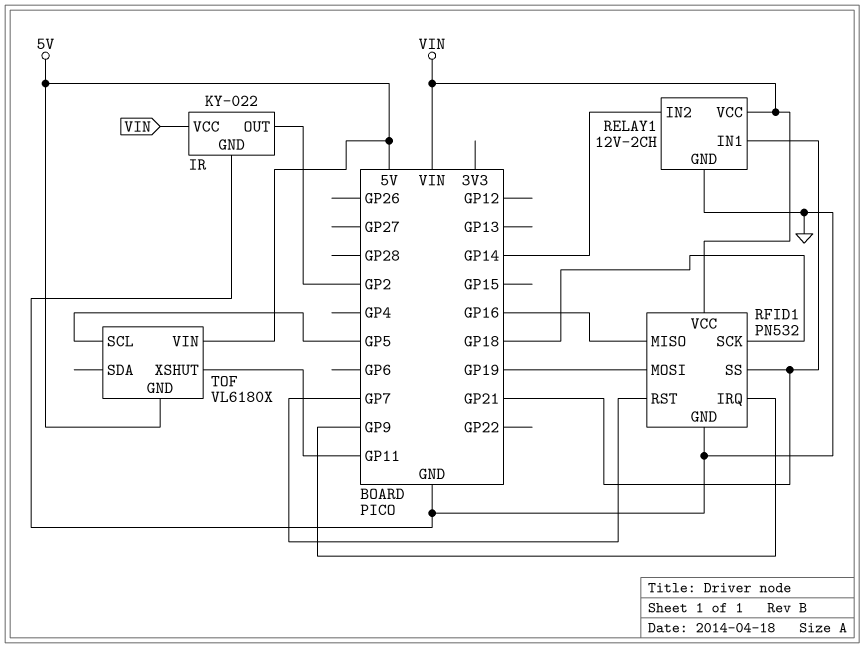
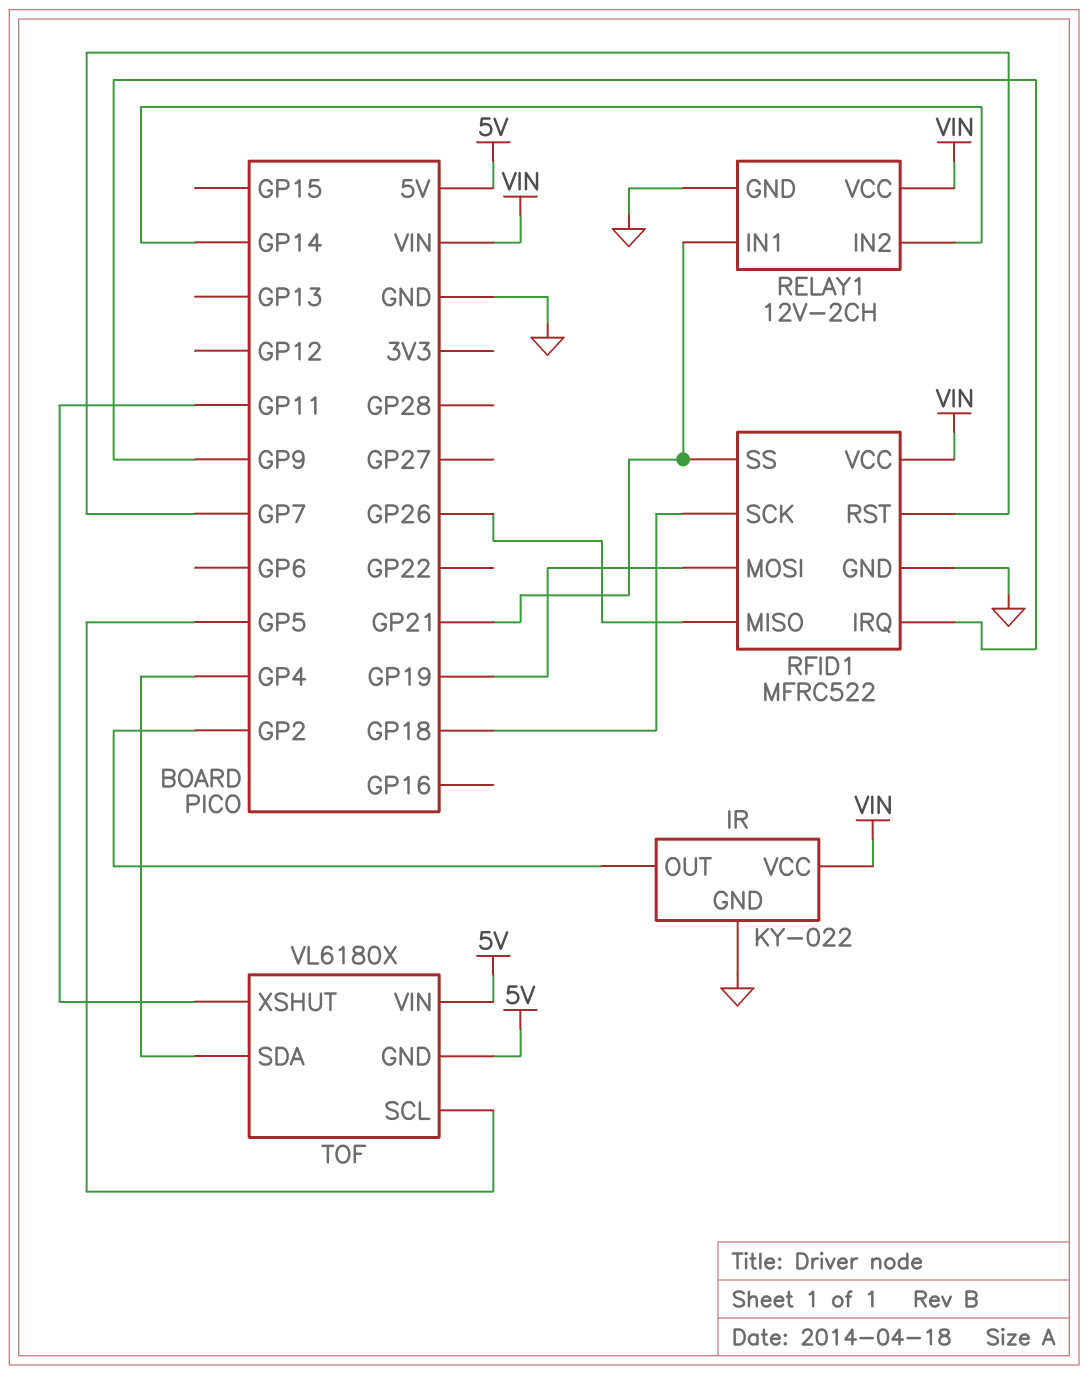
RFID1: PN532 -> MFRC522
RFID1 pin MISO: GP16 -> GP26
TOF pin SDA: none -> GP4

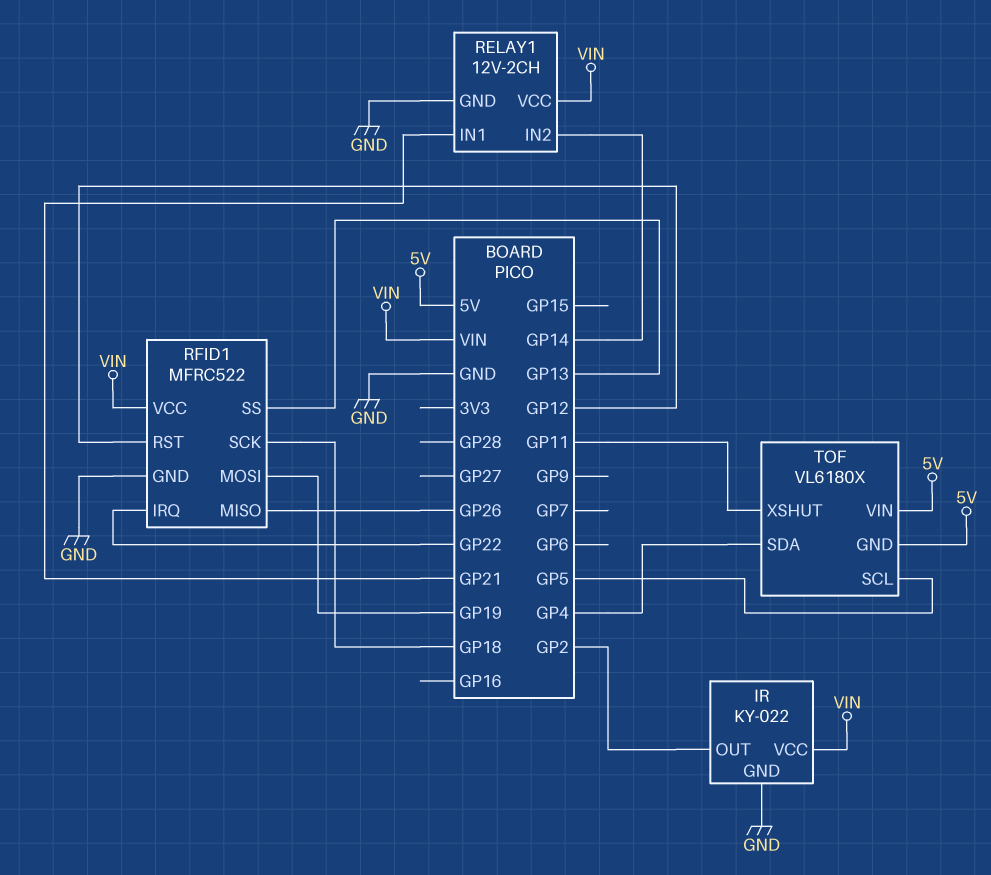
RFID1 pin IRQ: GP9 -> GP22
RFID1 pin RST: GP7 -> GP12
RFID1 pin SS: GP21 -> GP13

